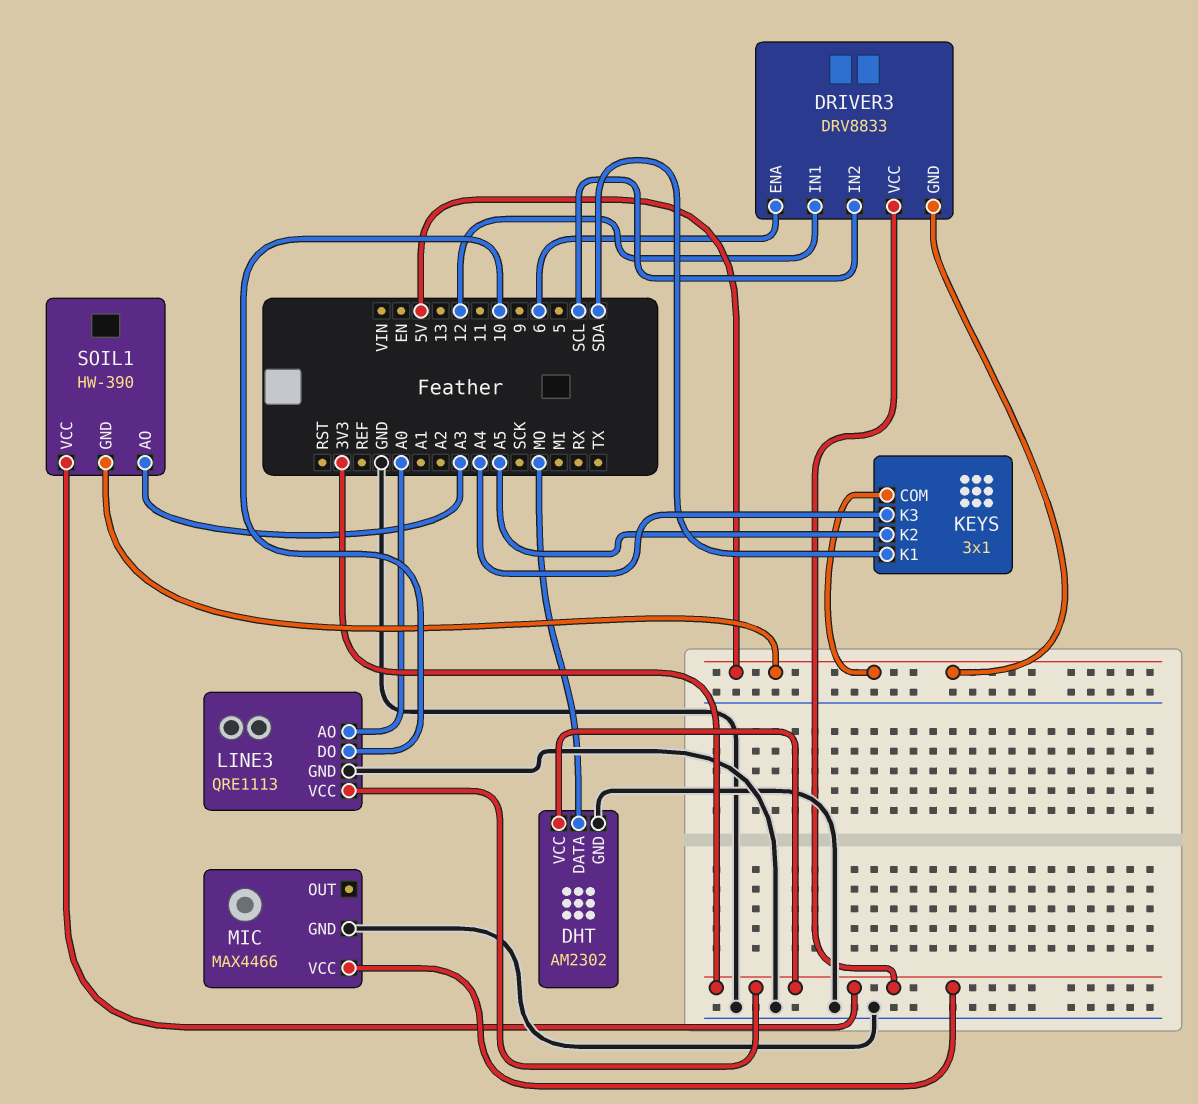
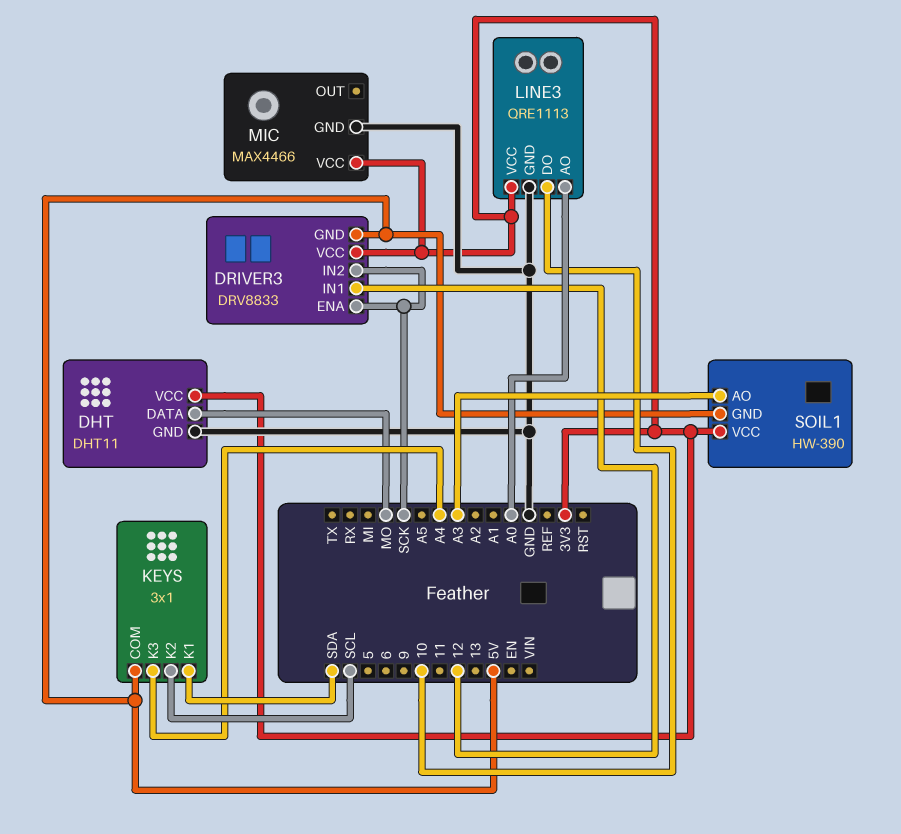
DHT: AM2302 -> DHT11
DRIVER3 pin ENA: 6 -> SCK
DRIVER3 pin IN2: SCL -> SCK
KEYS pin K2: A5 -> SCL

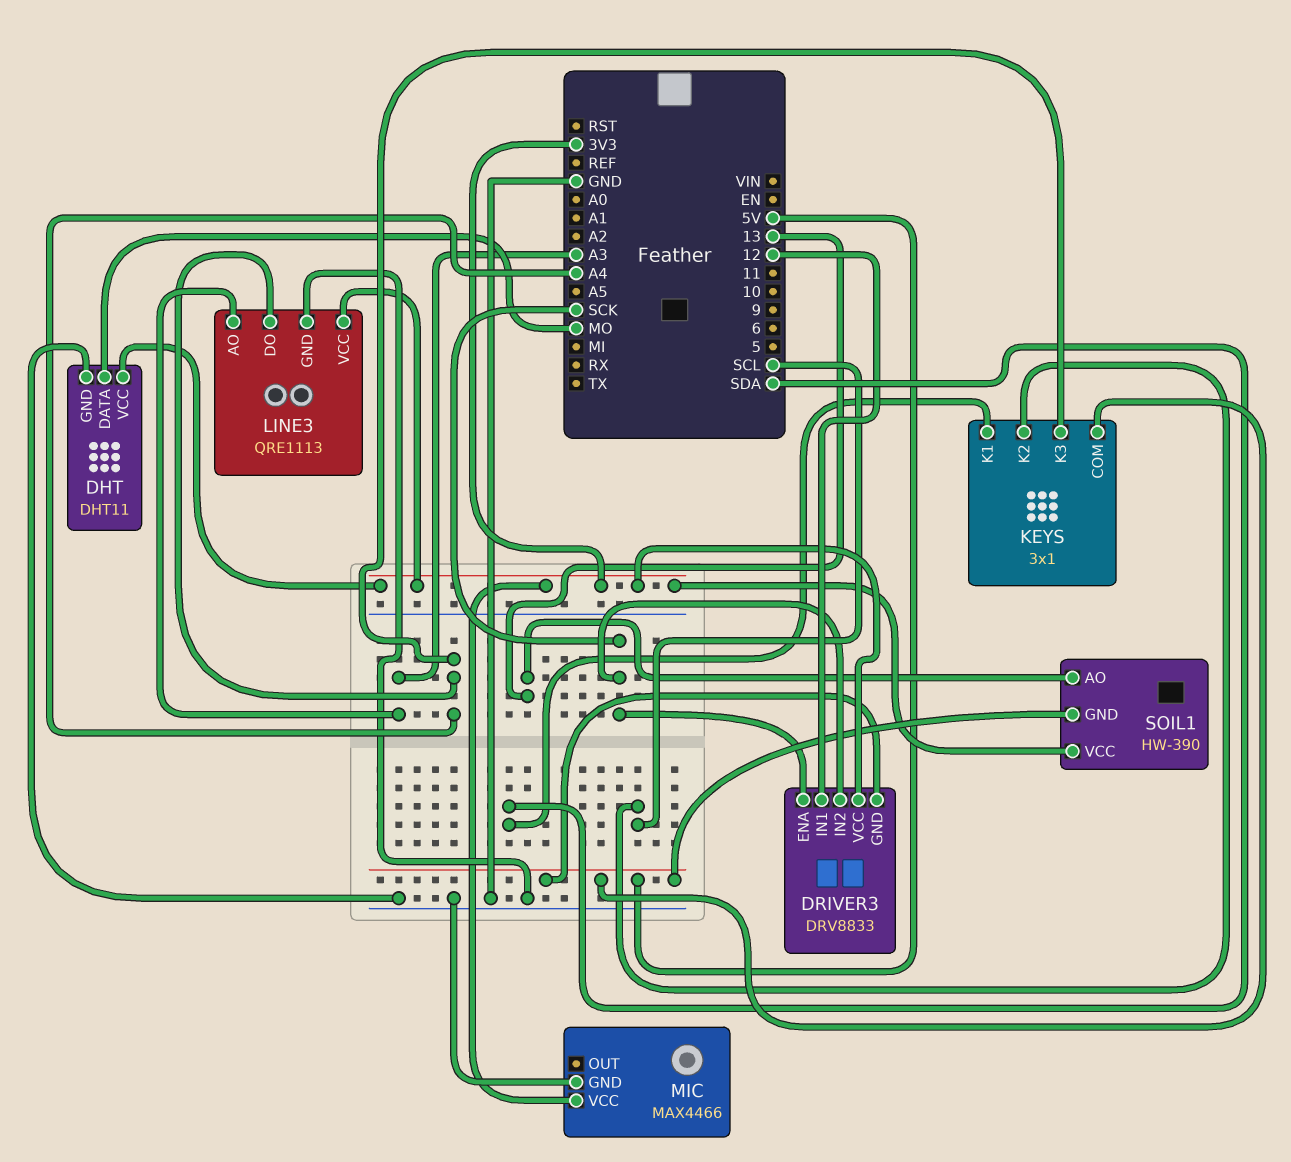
LINE3 pin AO: A0 -> A3
LINE3 pin DO: 10 -> A4
SOIL1 pin AO: A3 -> 13

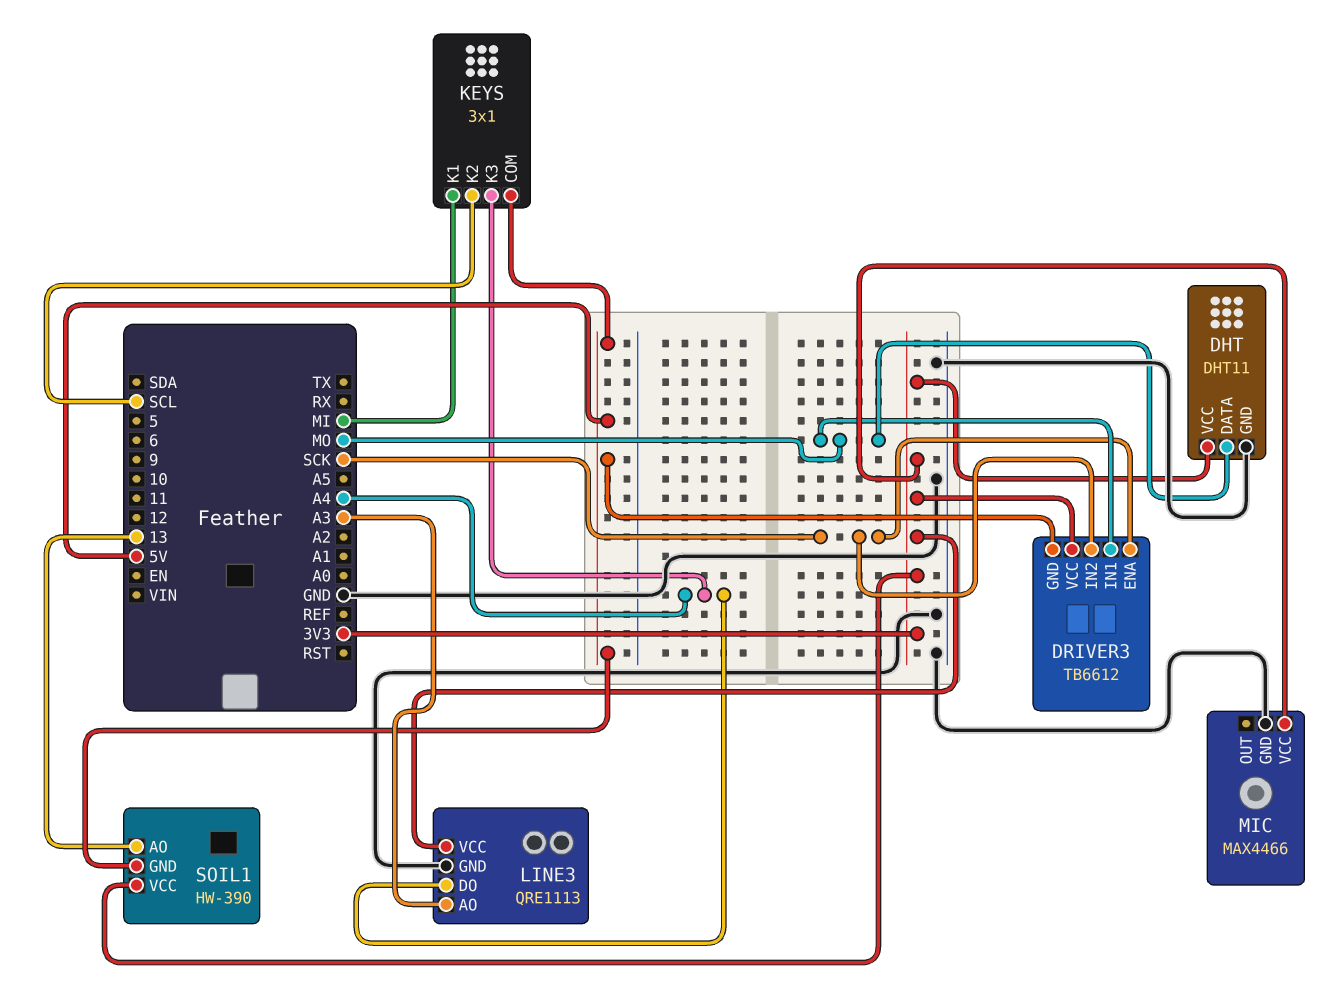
DRIVER3: DRV8833 -> TB6612
DRIVER3 pin IN1: 12 -> MO
KEYS pin K1: SDA -> MI

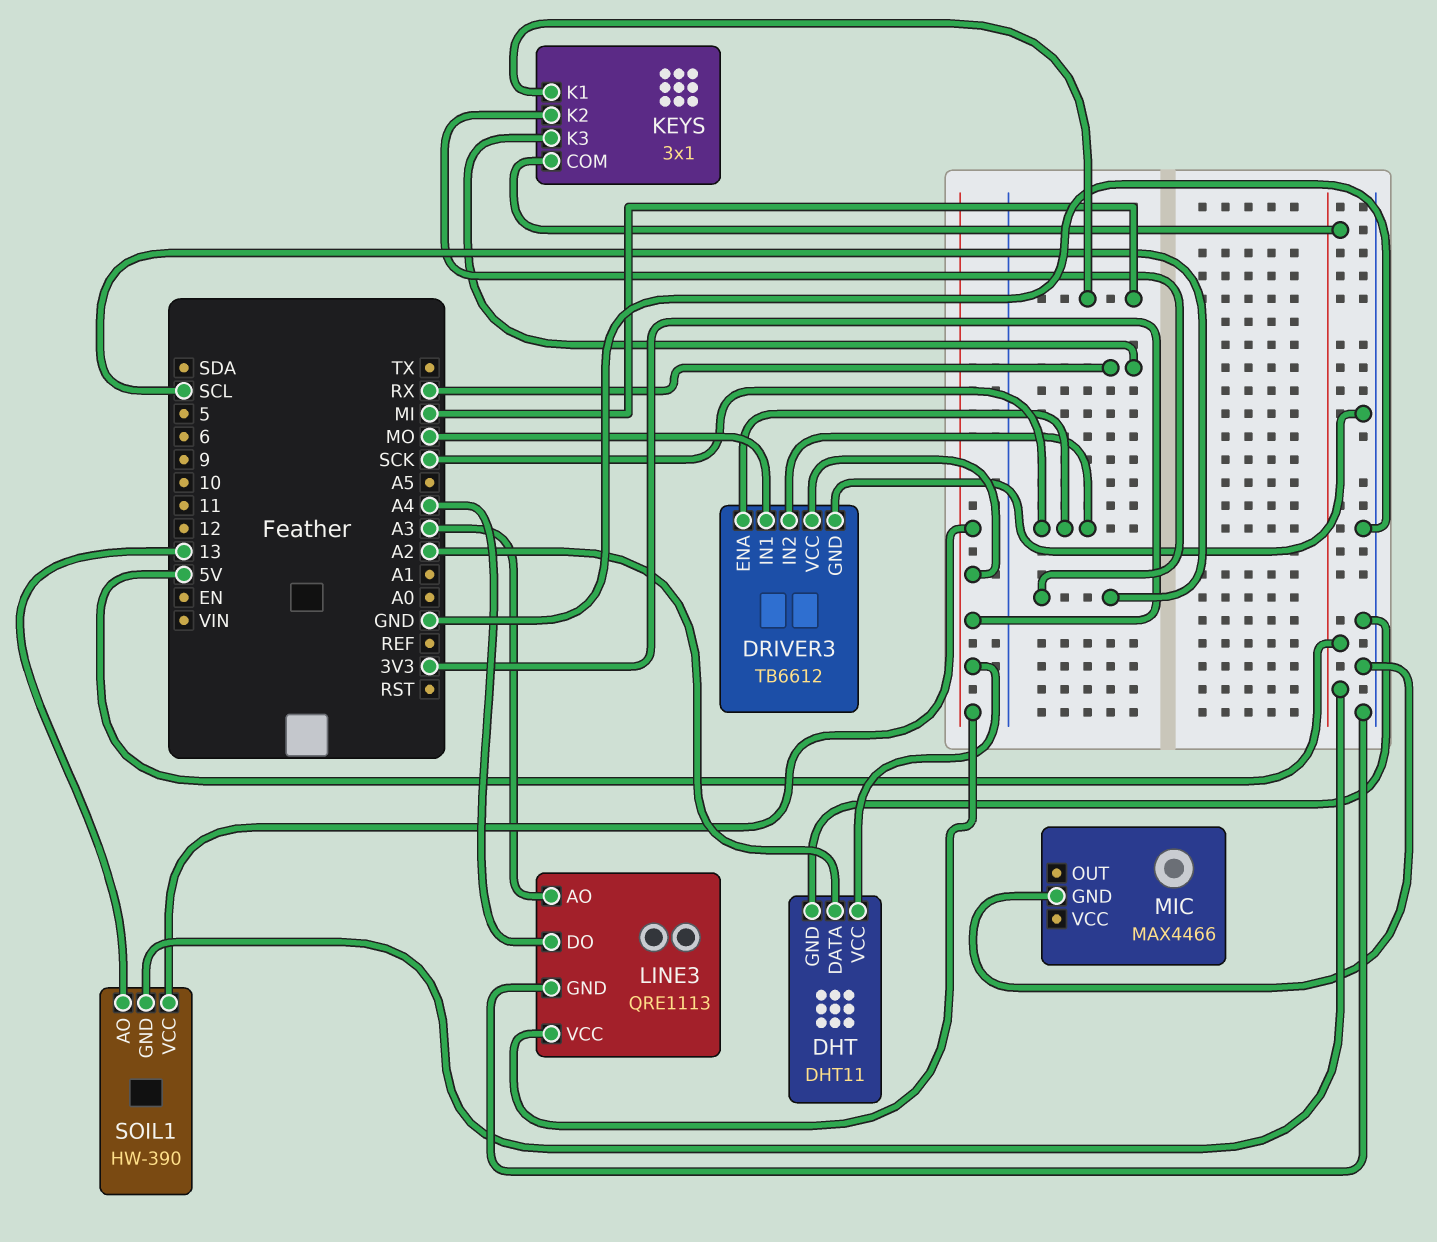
DHT pin DATA: MO -> A2
DRIVER3 pin GND: 5V -> GND
KEYS pin K3: A4 -> RX
MIC pin VCC: 3V3 -> none

